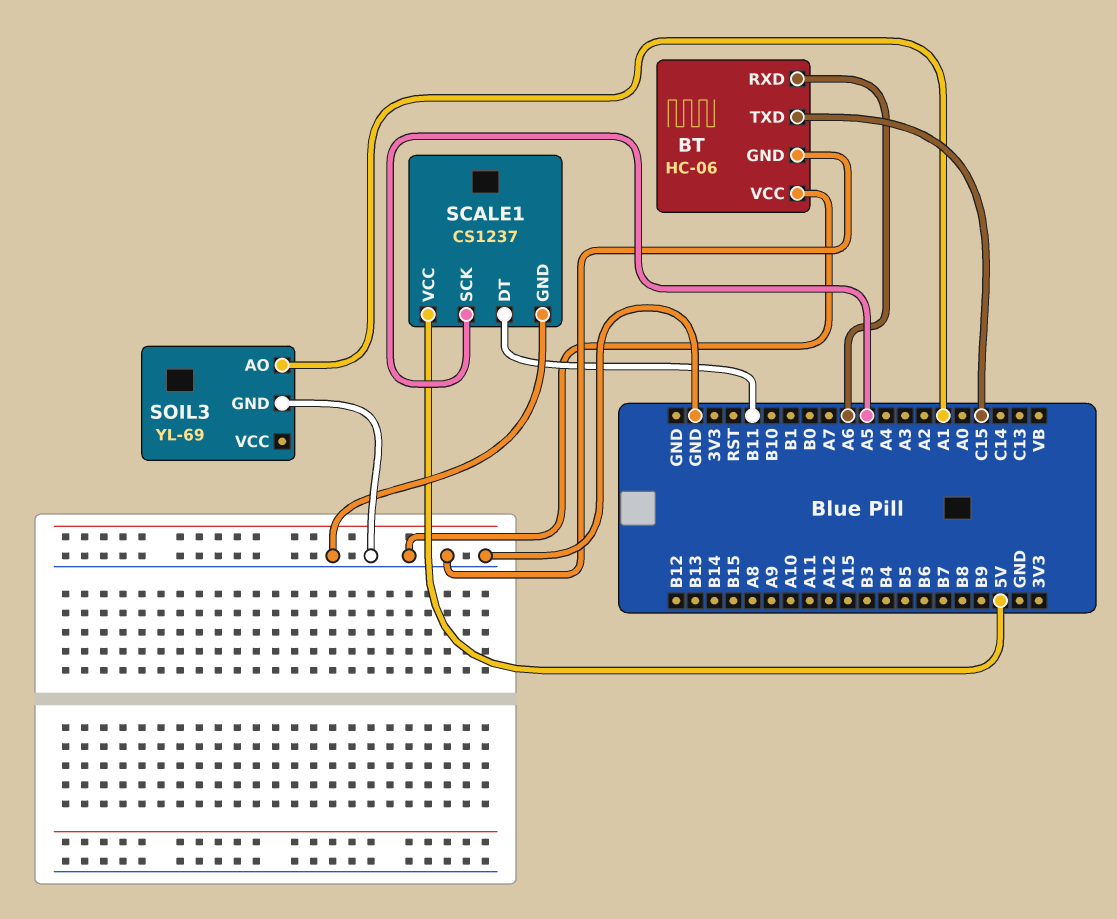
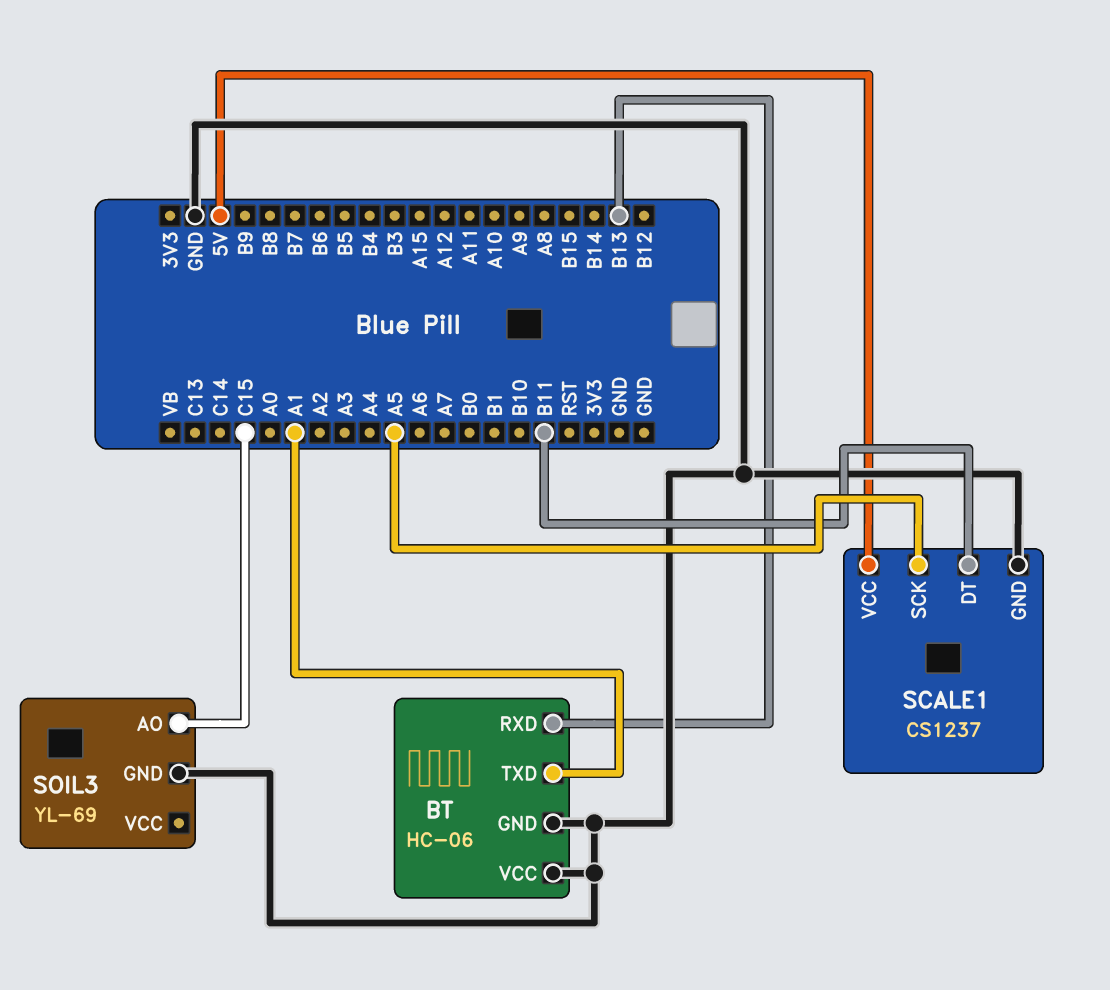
BT pin RXD: A6 -> B13
BT pin TXD: C15 -> A1
SOIL3 pin AO: A1 -> C15

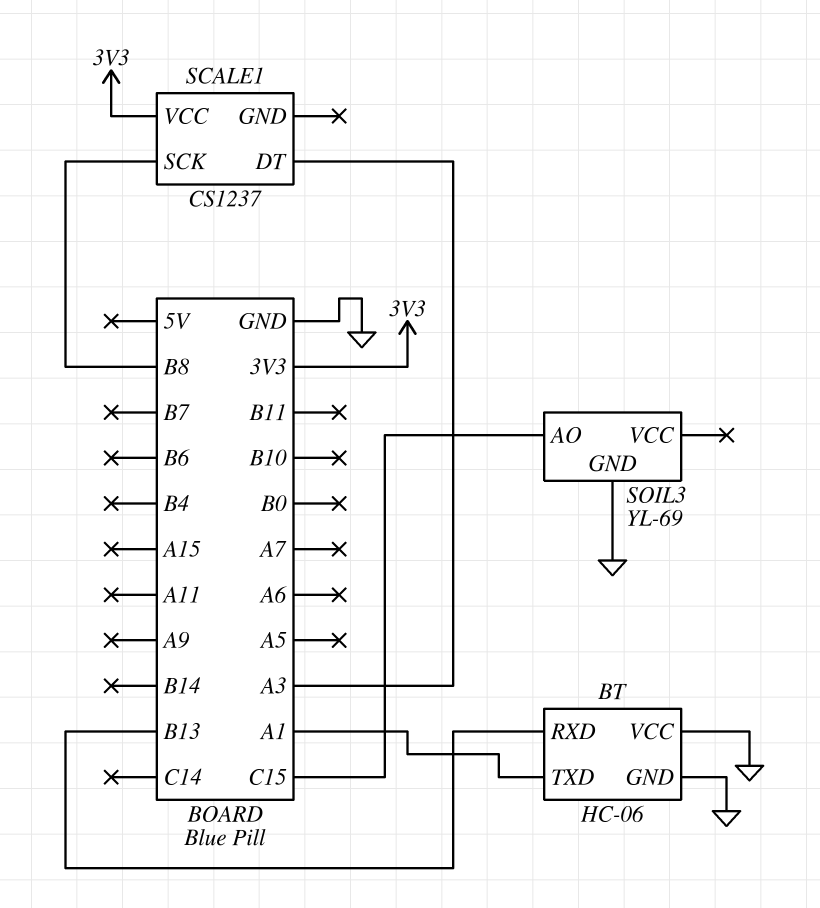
SCALE1 pin DT: B11 -> A3
SCALE1 pin GND: GND -> none
SCALE1 pin SCK: A5 -> B8
SCALE1 pin VCC: 5V -> 3V3

